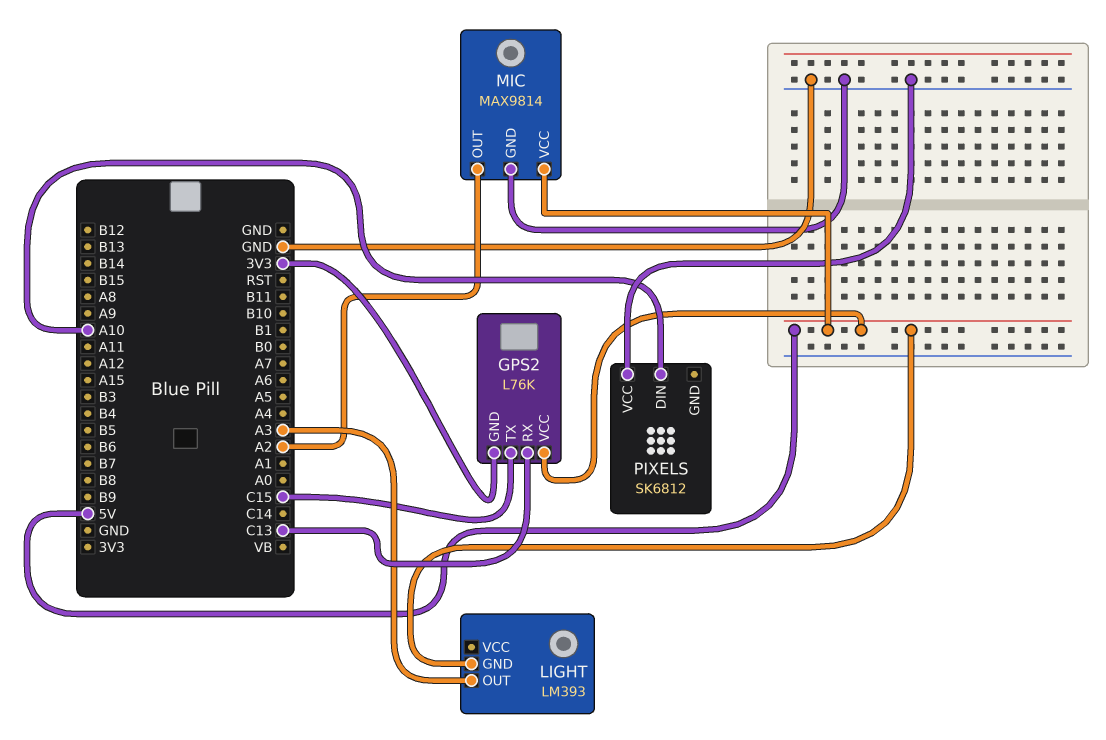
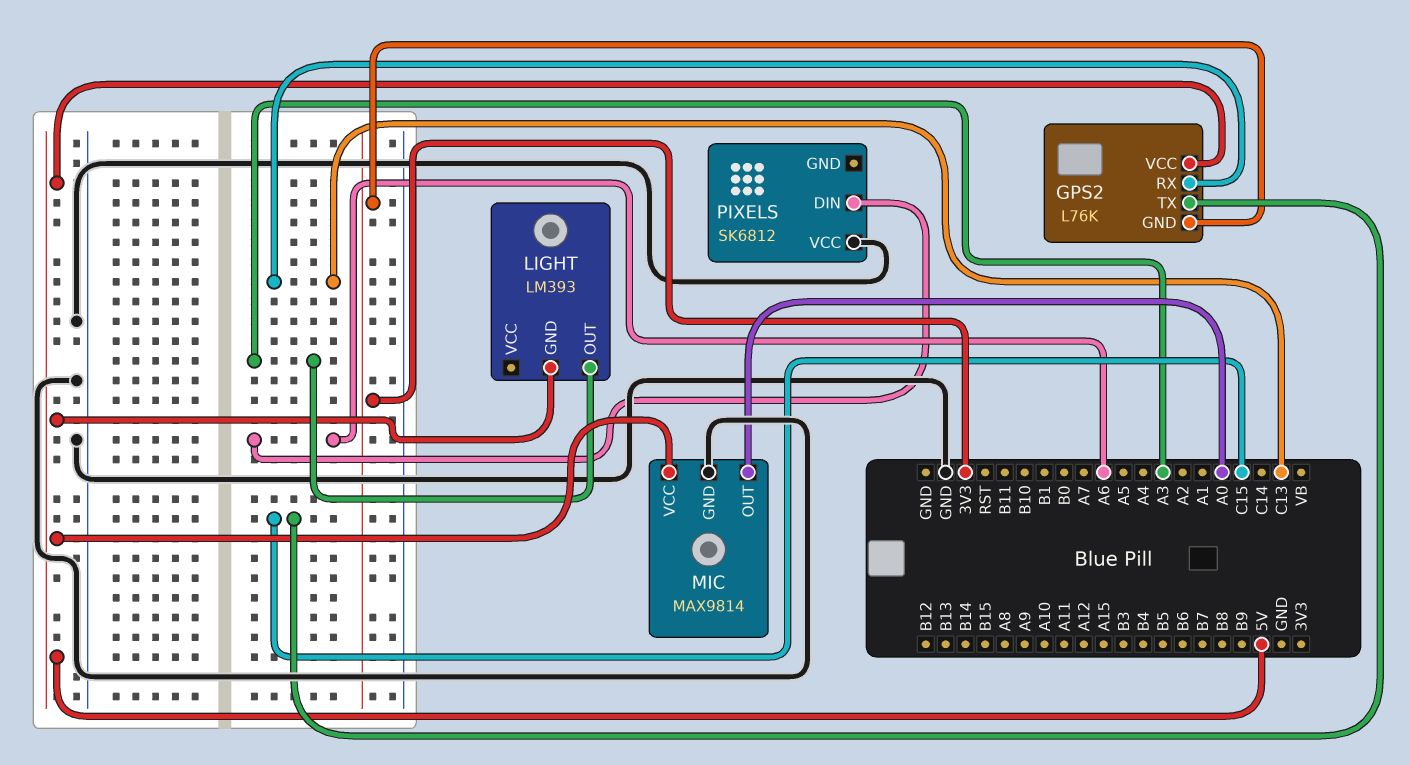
MIC pin OUT: A2 -> A0
PIXELS pin DIN: A10 -> A6

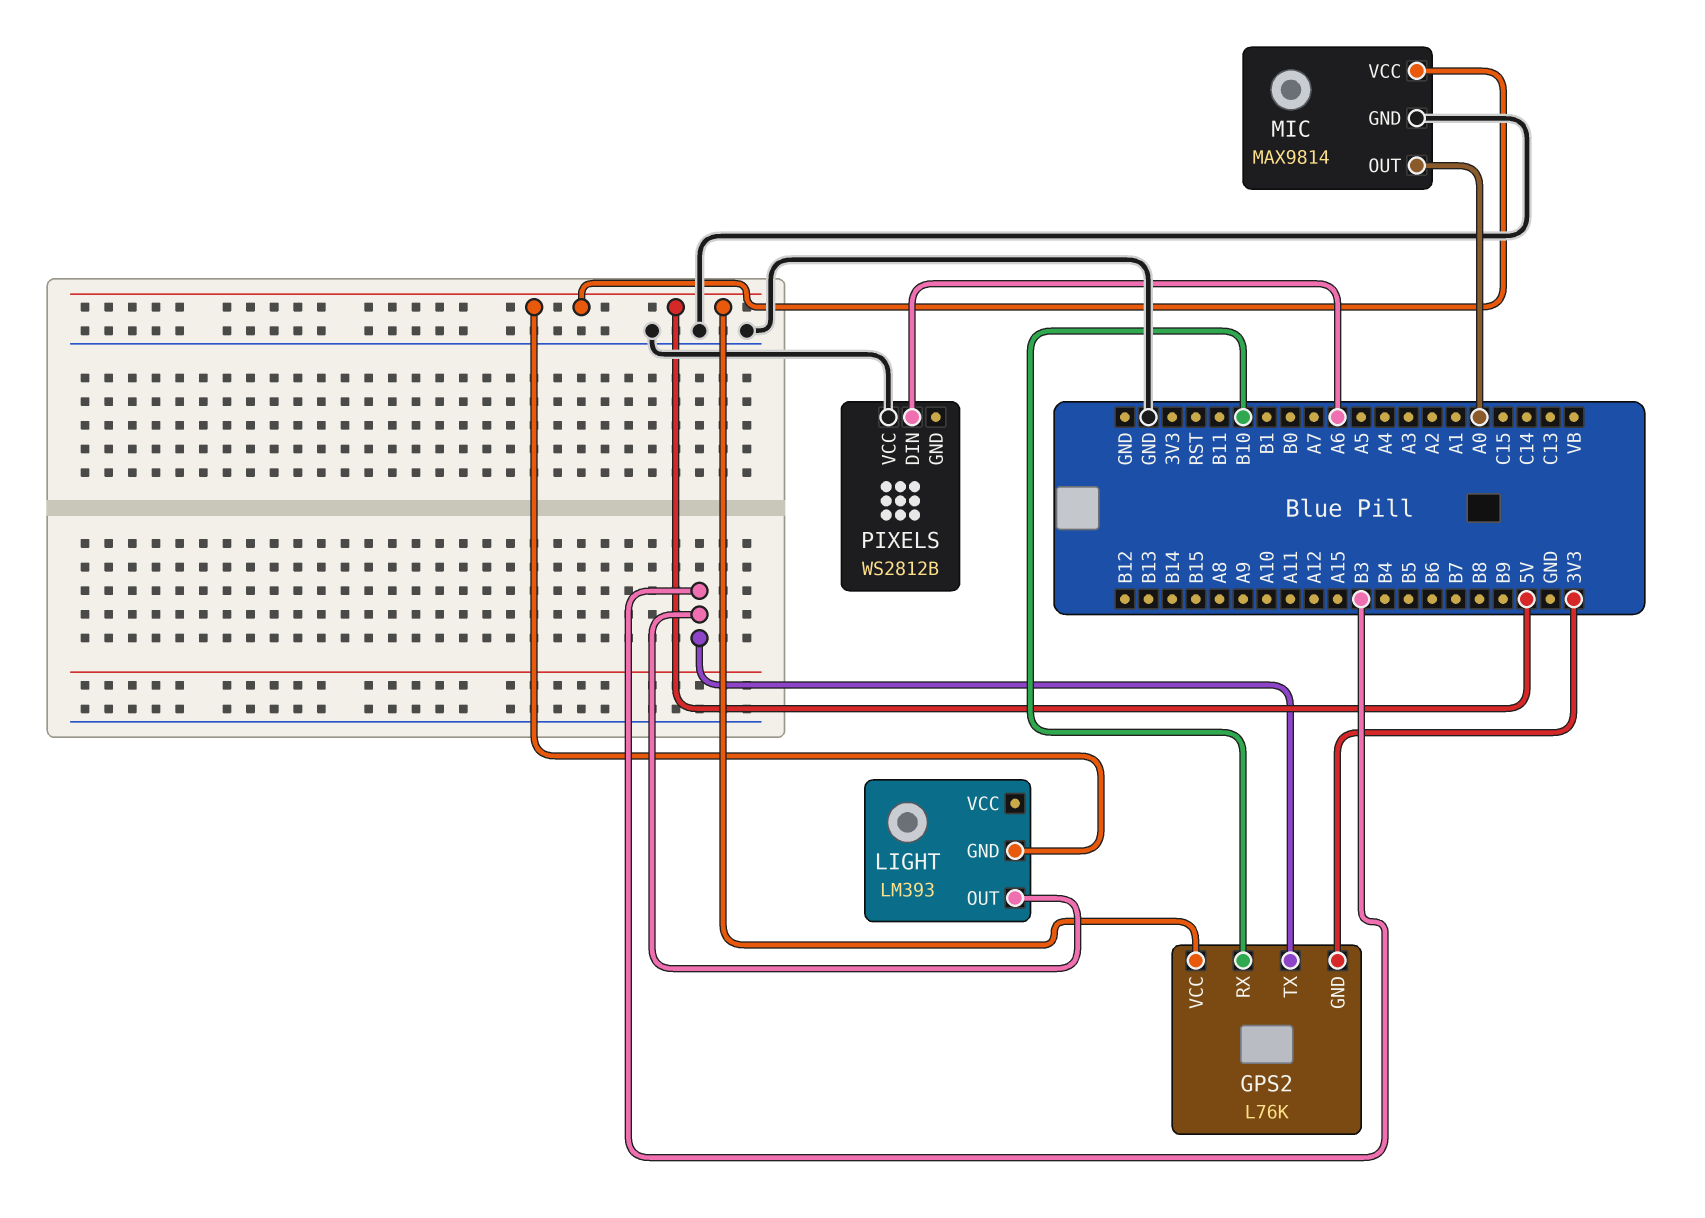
GPS2 pin RX: C13 -> B10
GPS2 pin TX: C15 -> B3
LIGHT pin OUT: A3 -> B3
PIXELS: SK6812 -> WS2812B

